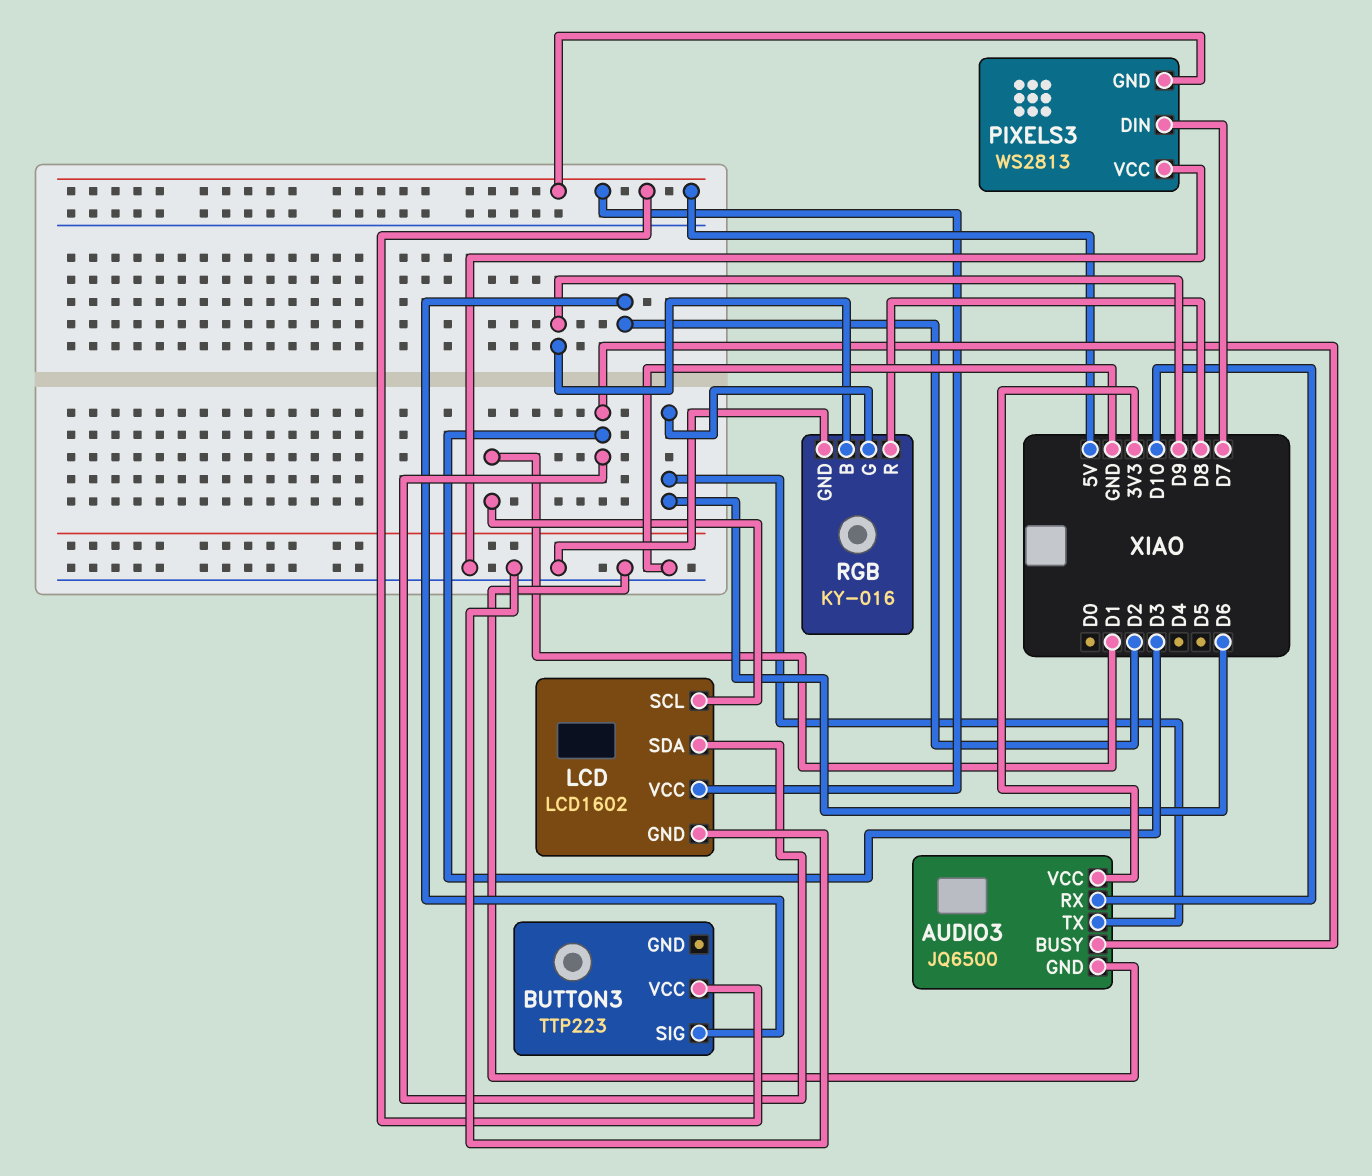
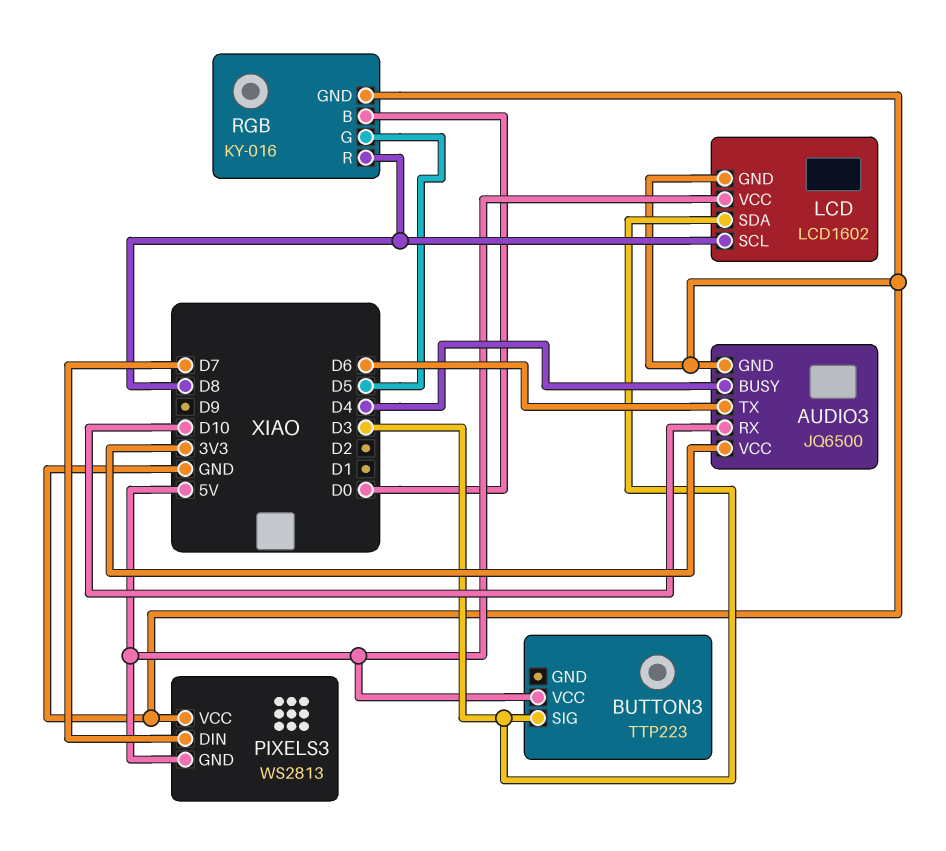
AUDIO3 pin BUSY: D3 -> D4
BUTTON3 pin SIG: D2 -> D3
LCD pin SCL: D1 -> D8
RGB pin B: D9 -> D0
RGB pin G: D6 -> D5

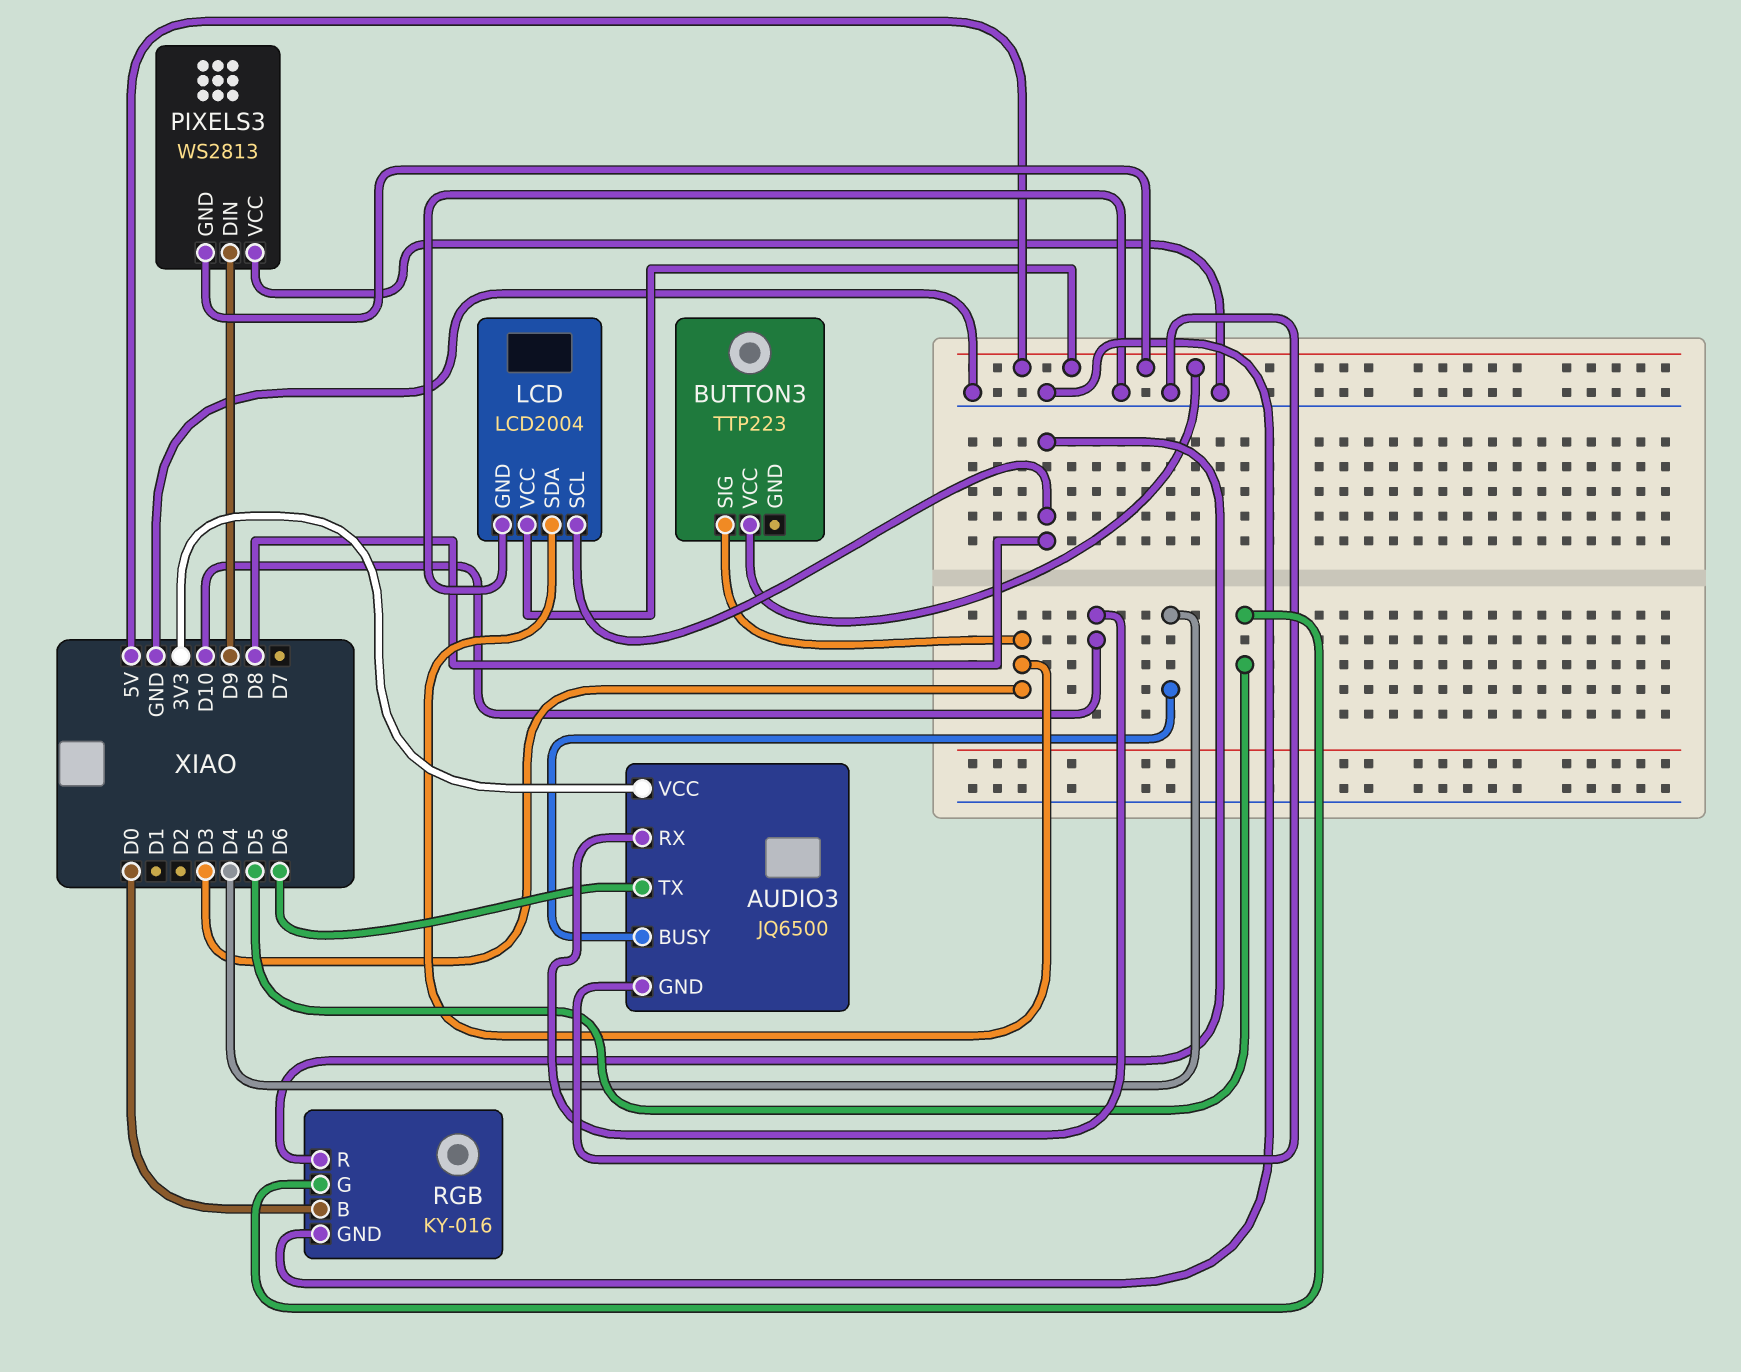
LCD: LCD1602 -> LCD2004
PIXELS3 pin DIN: D7 -> D9

